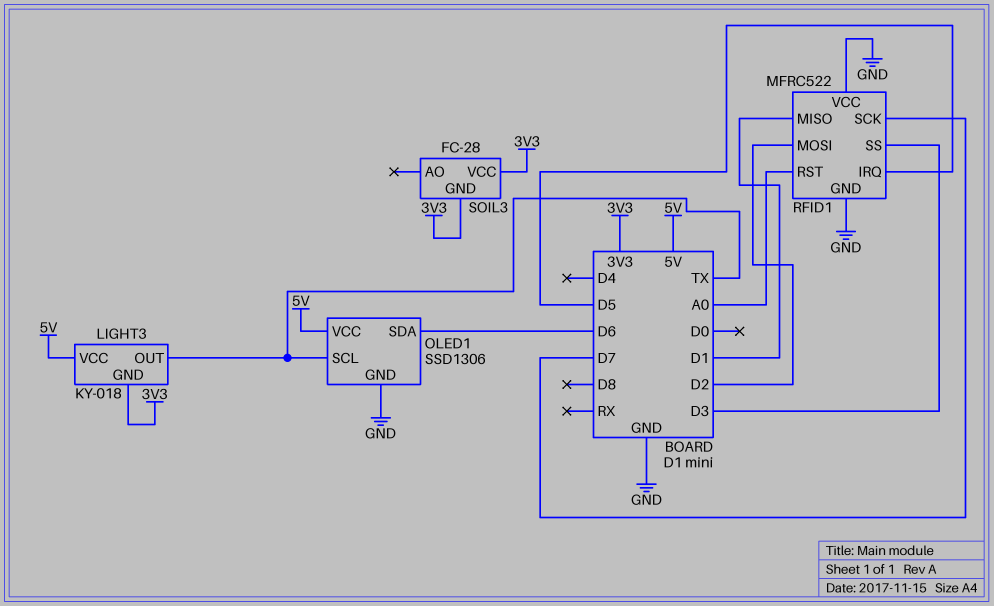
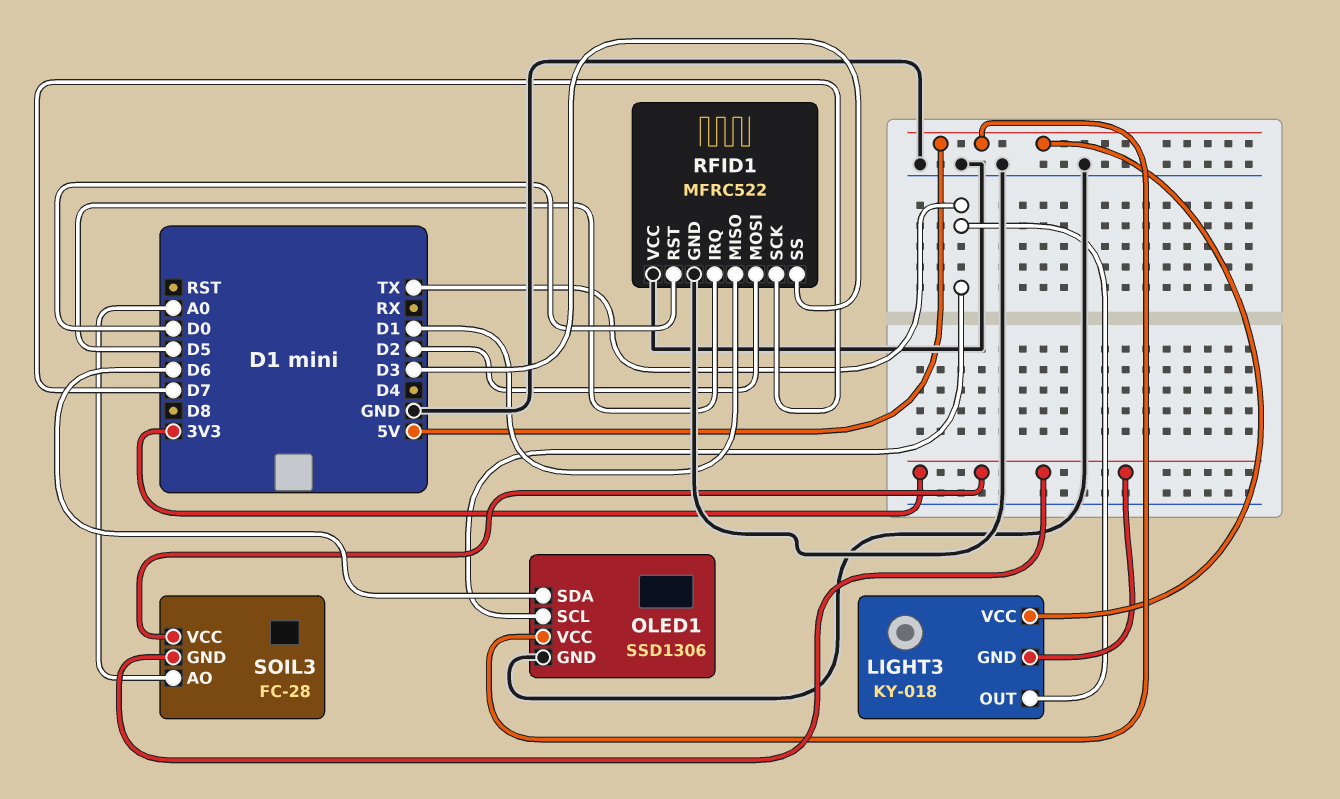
RFID1 pin RST: A0 -> D0
SOIL3 pin AO: none -> A0

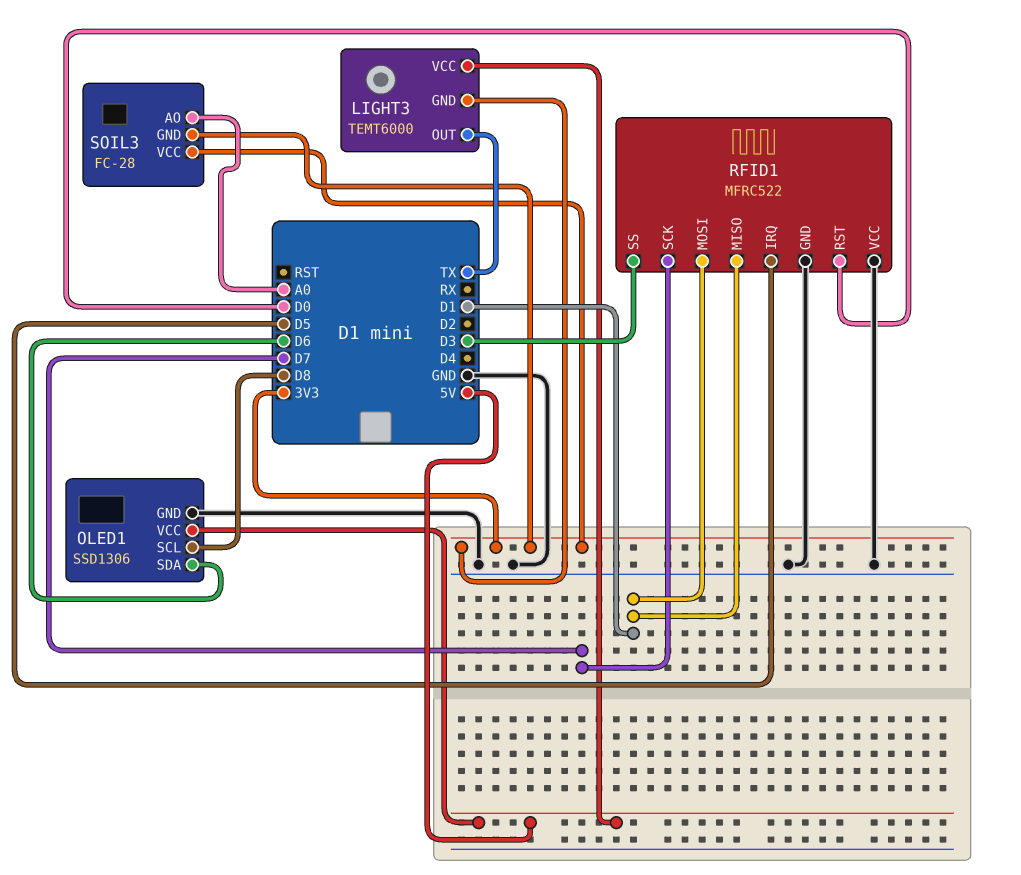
LIGHT3: KY-018 -> TEMT6000
OLED1 pin SCL: TX -> D8
RFID1 pin MOSI: D2 -> D1

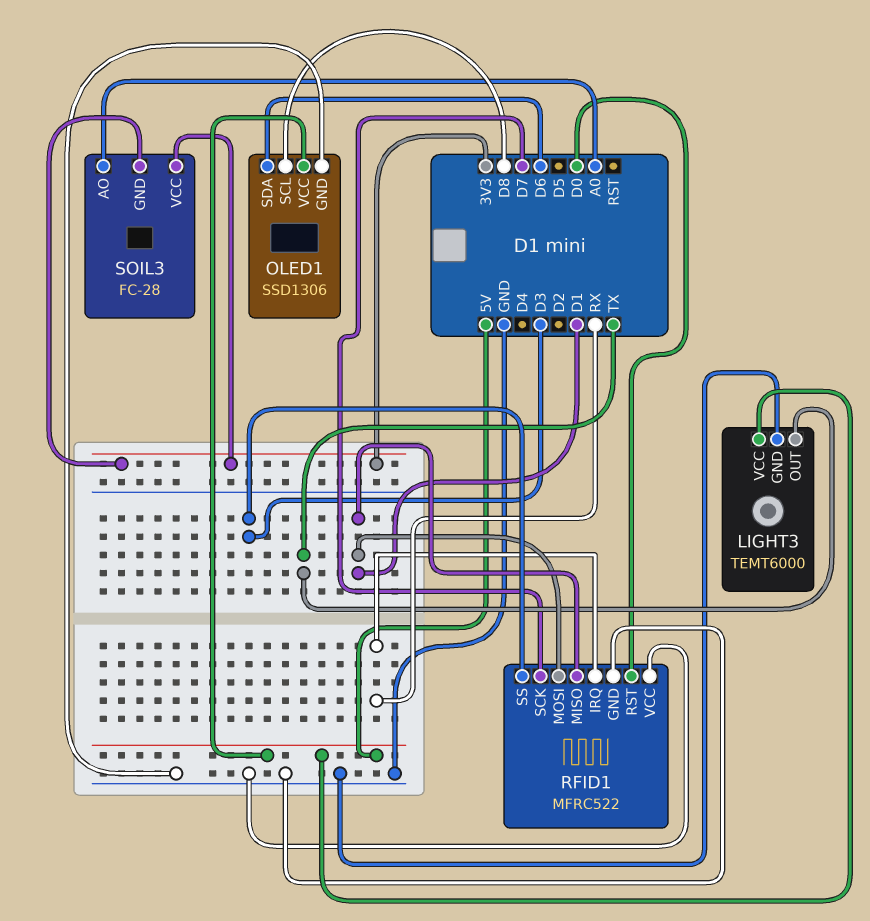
LIGHT3 pin GND: 3V3 -> GND
RFID1 pin IRQ: D5 -> RX

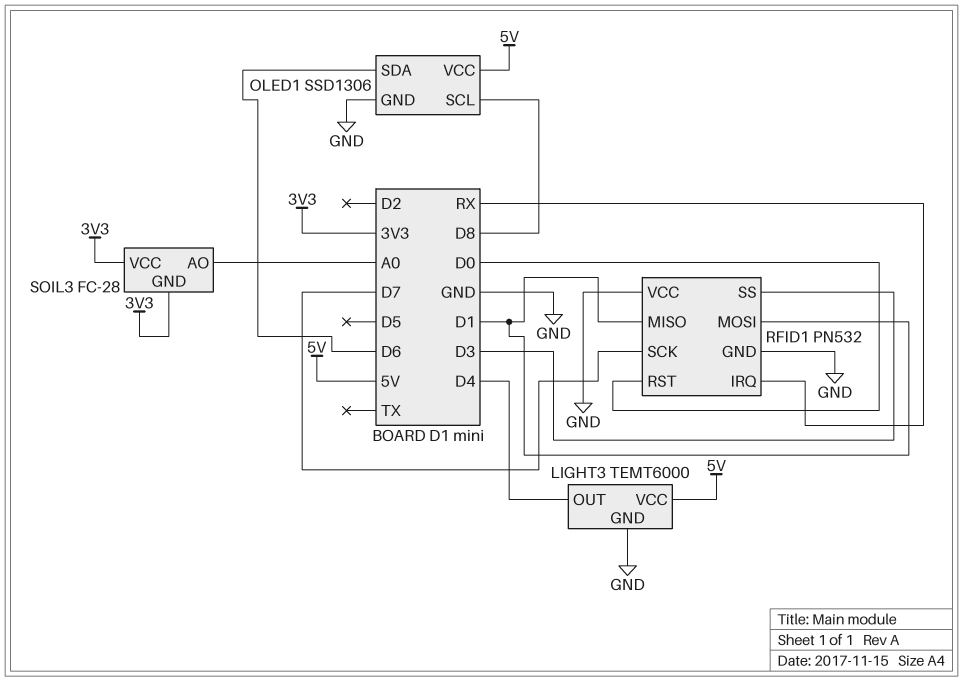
LIGHT3 pin OUT: TX -> D4
RFID1: MFRC522 -> PN532

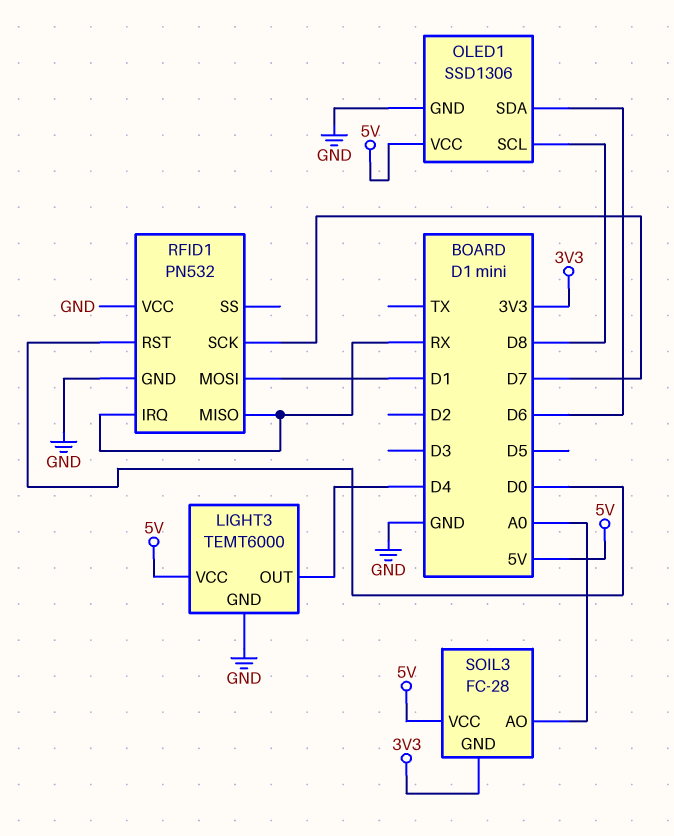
RFID1 pin MISO: D1 -> RX
RFID1 pin SS: D3 -> none
SOIL3 pin VCC: 3V3 -> 5V

